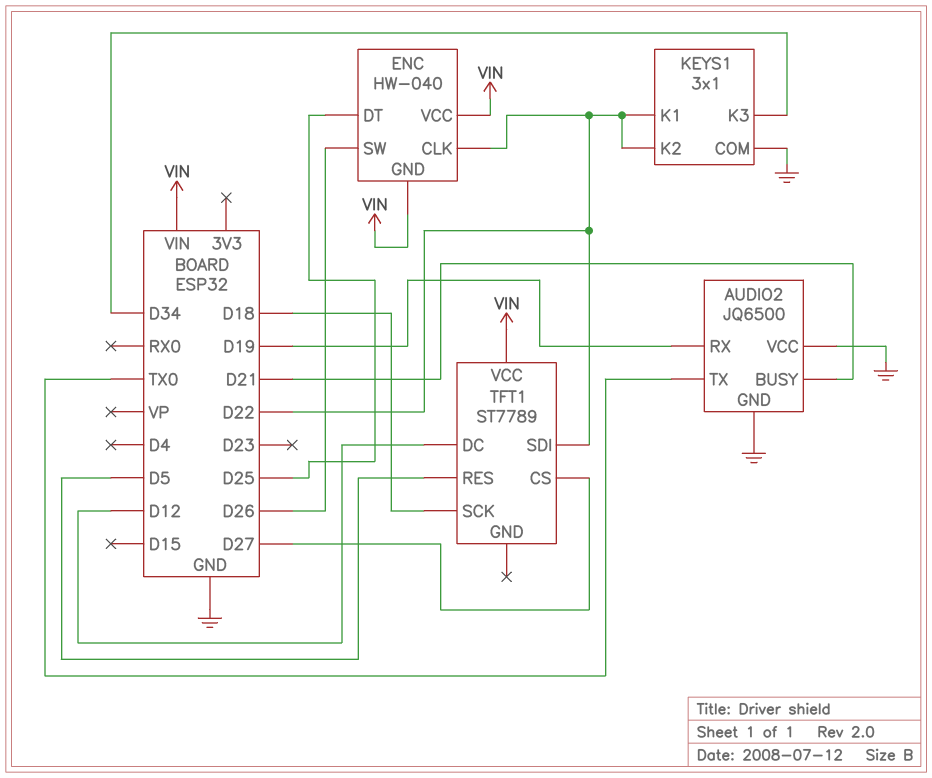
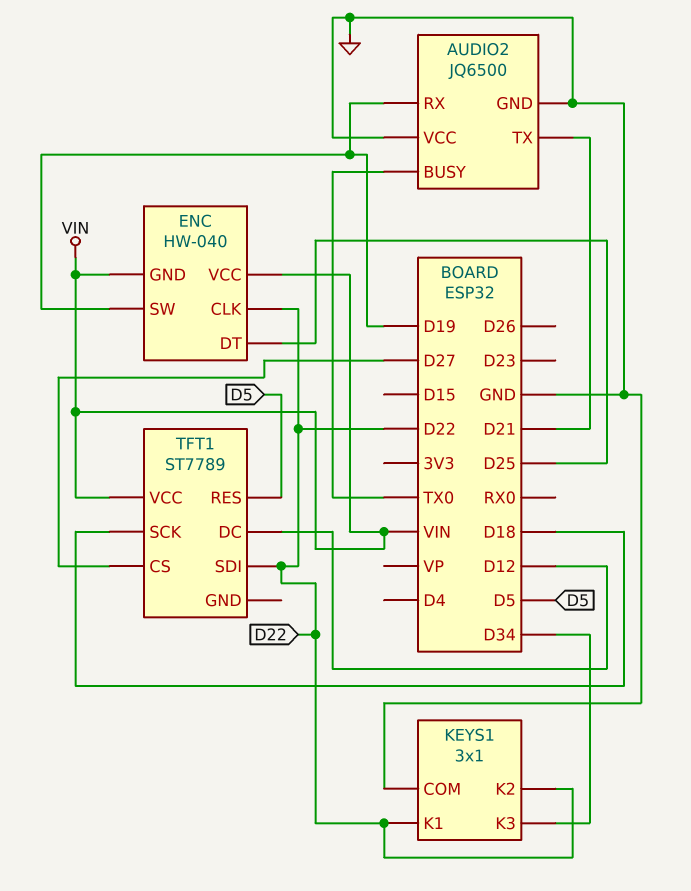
AUDIO2 pin BUSY: D21 -> TX0
AUDIO2 pin TX: TX0 -> D21
ENC pin SW: D26 -> D19

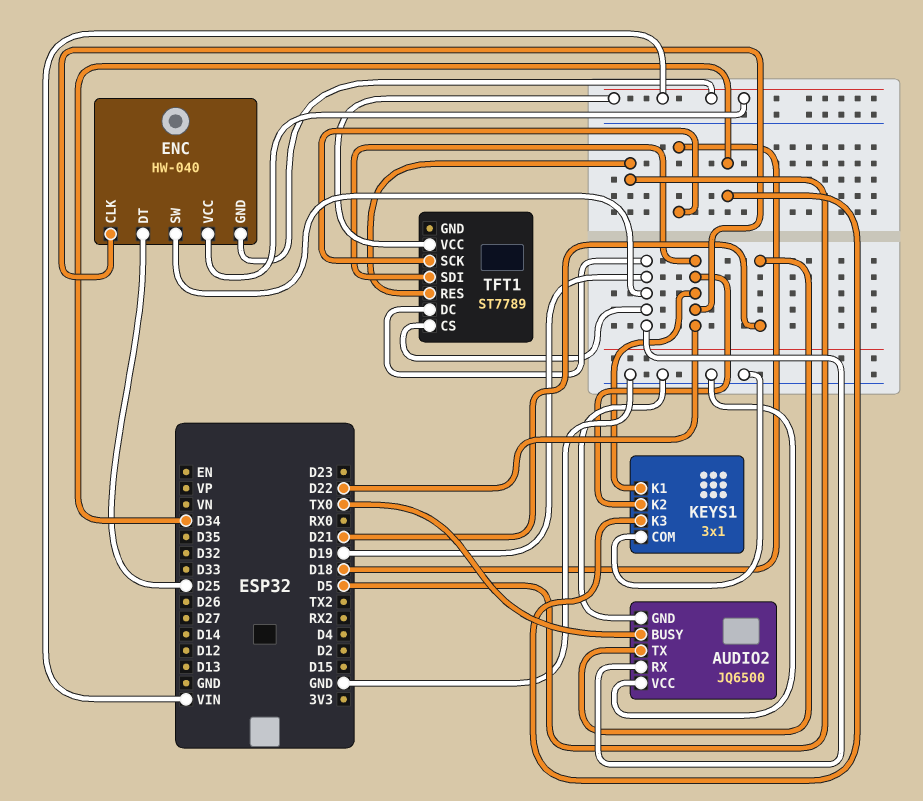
TFT1 pin CS: D27 -> D19
TFT1 pin DC: D12 -> D19

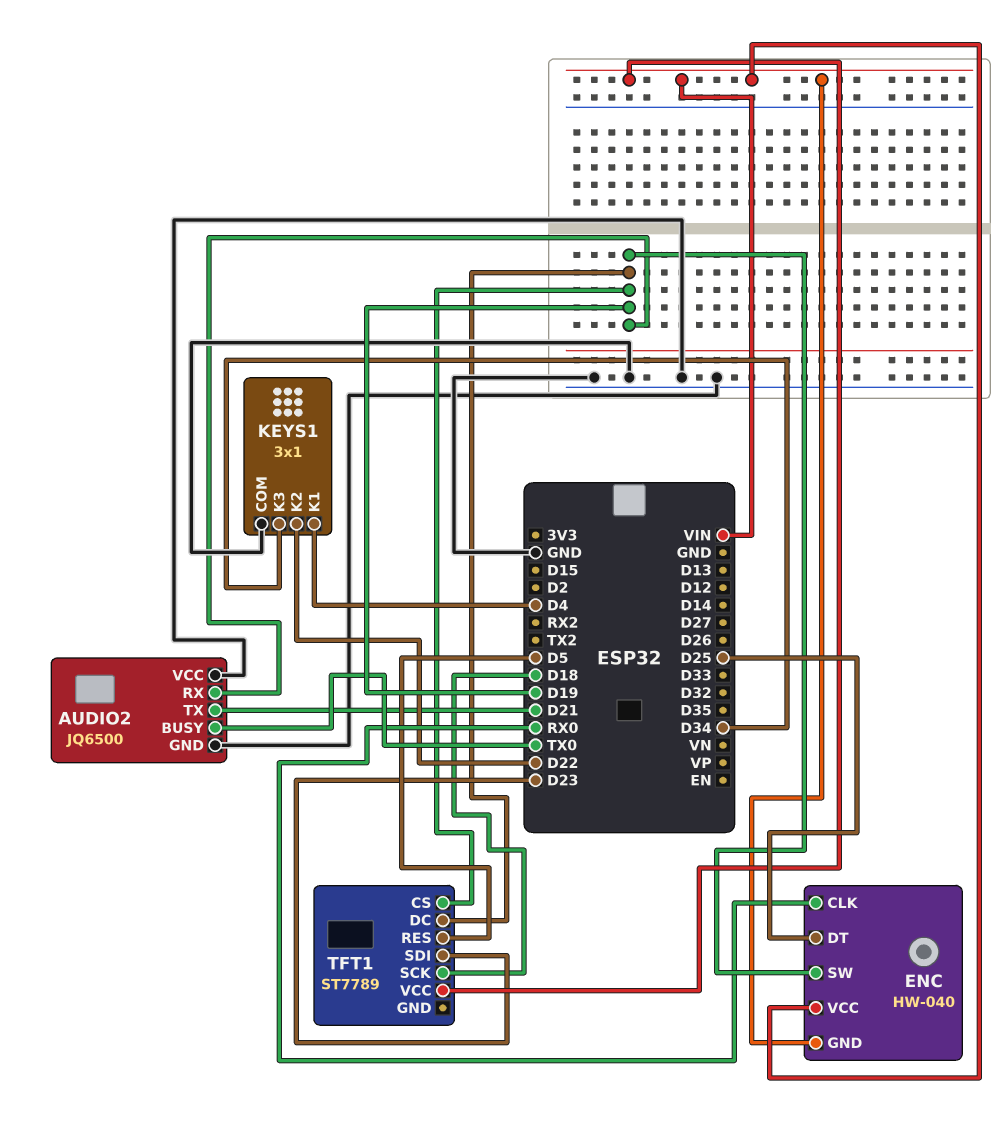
ENC pin CLK: D22 -> RX0
KEYS1 pin K1: D22 -> D4
TFT1 pin SDI: D22 -> D23

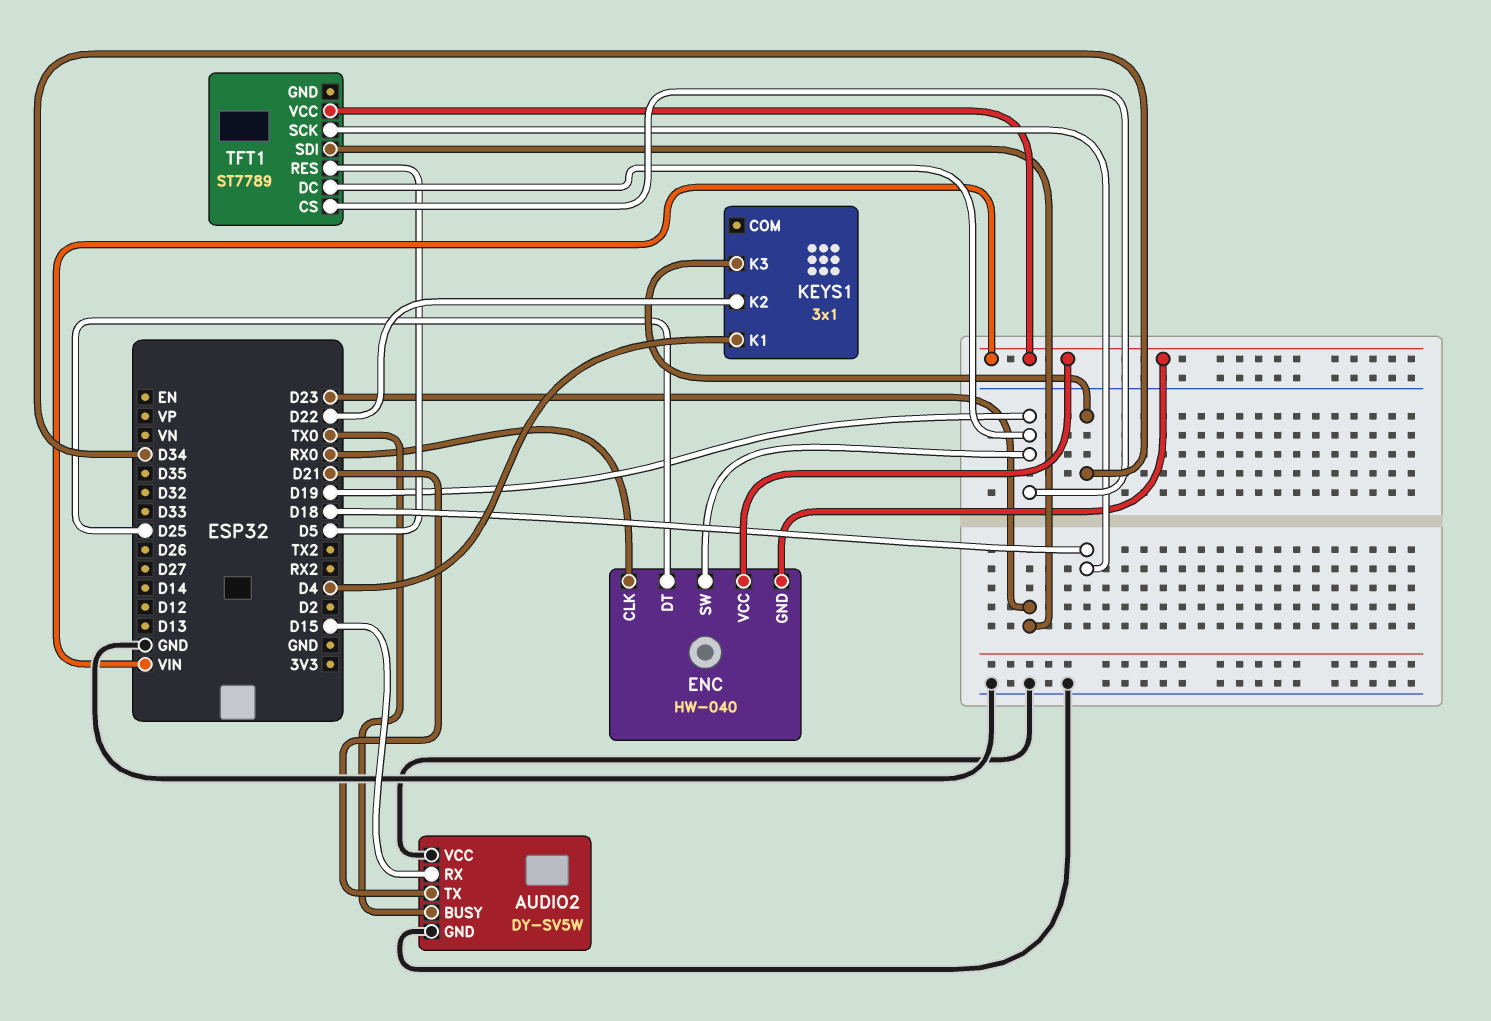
AUDIO2: JQ6500 -> DY-SV5W
AUDIO2 pin RX: D19 -> D15
KEYS1 pin COM: GND -> none

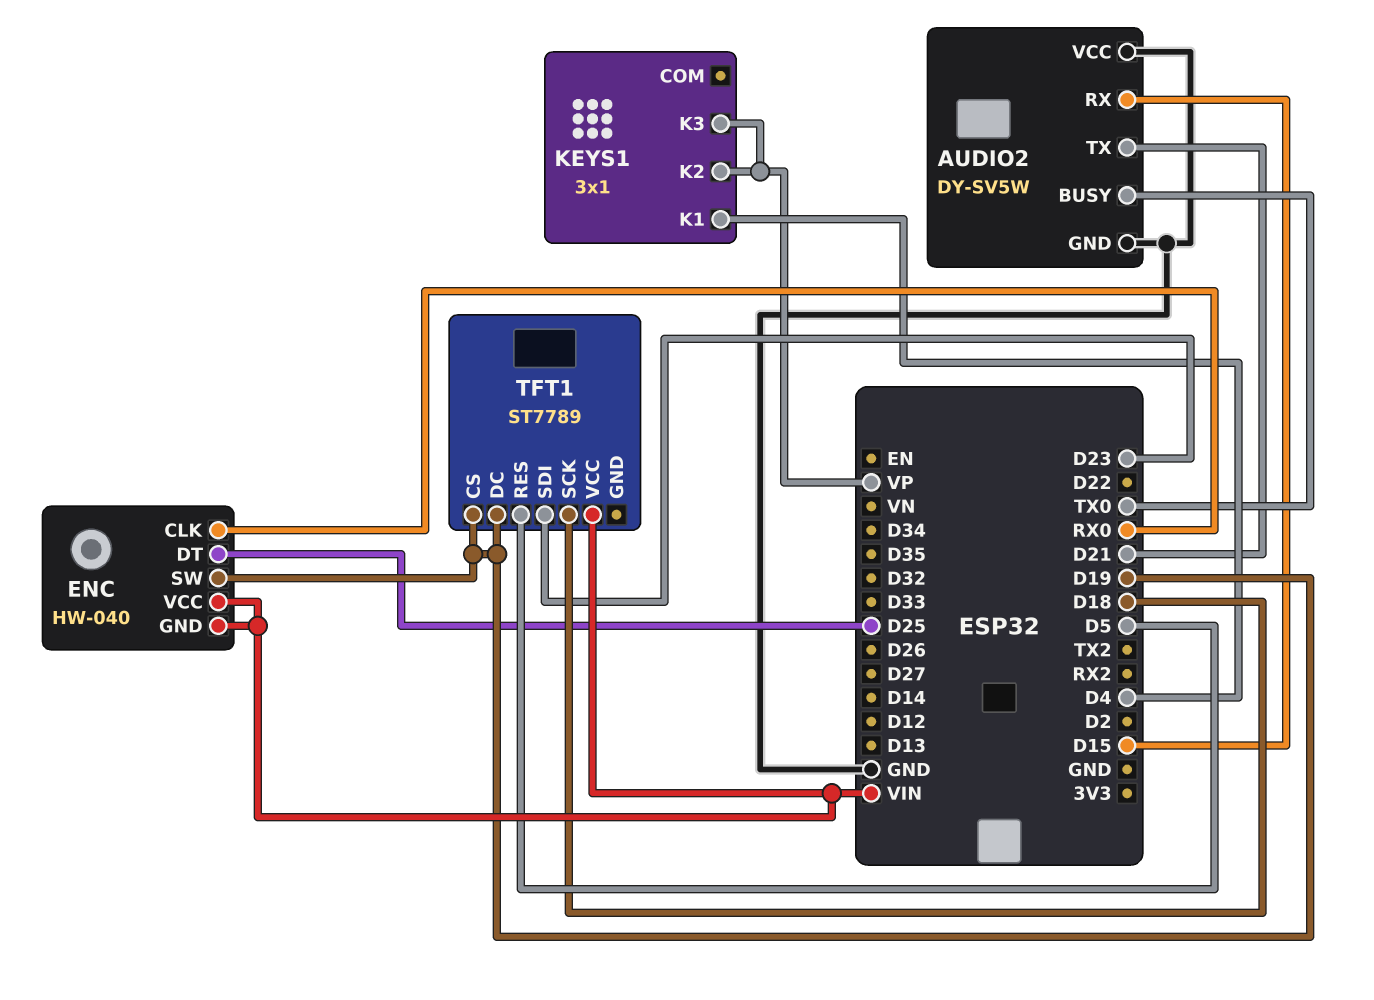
KEYS1 pin K2: D22 -> VP
KEYS1 pin K3: D34 -> VP

